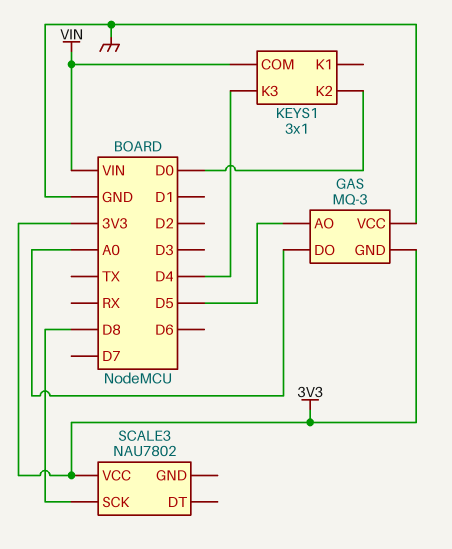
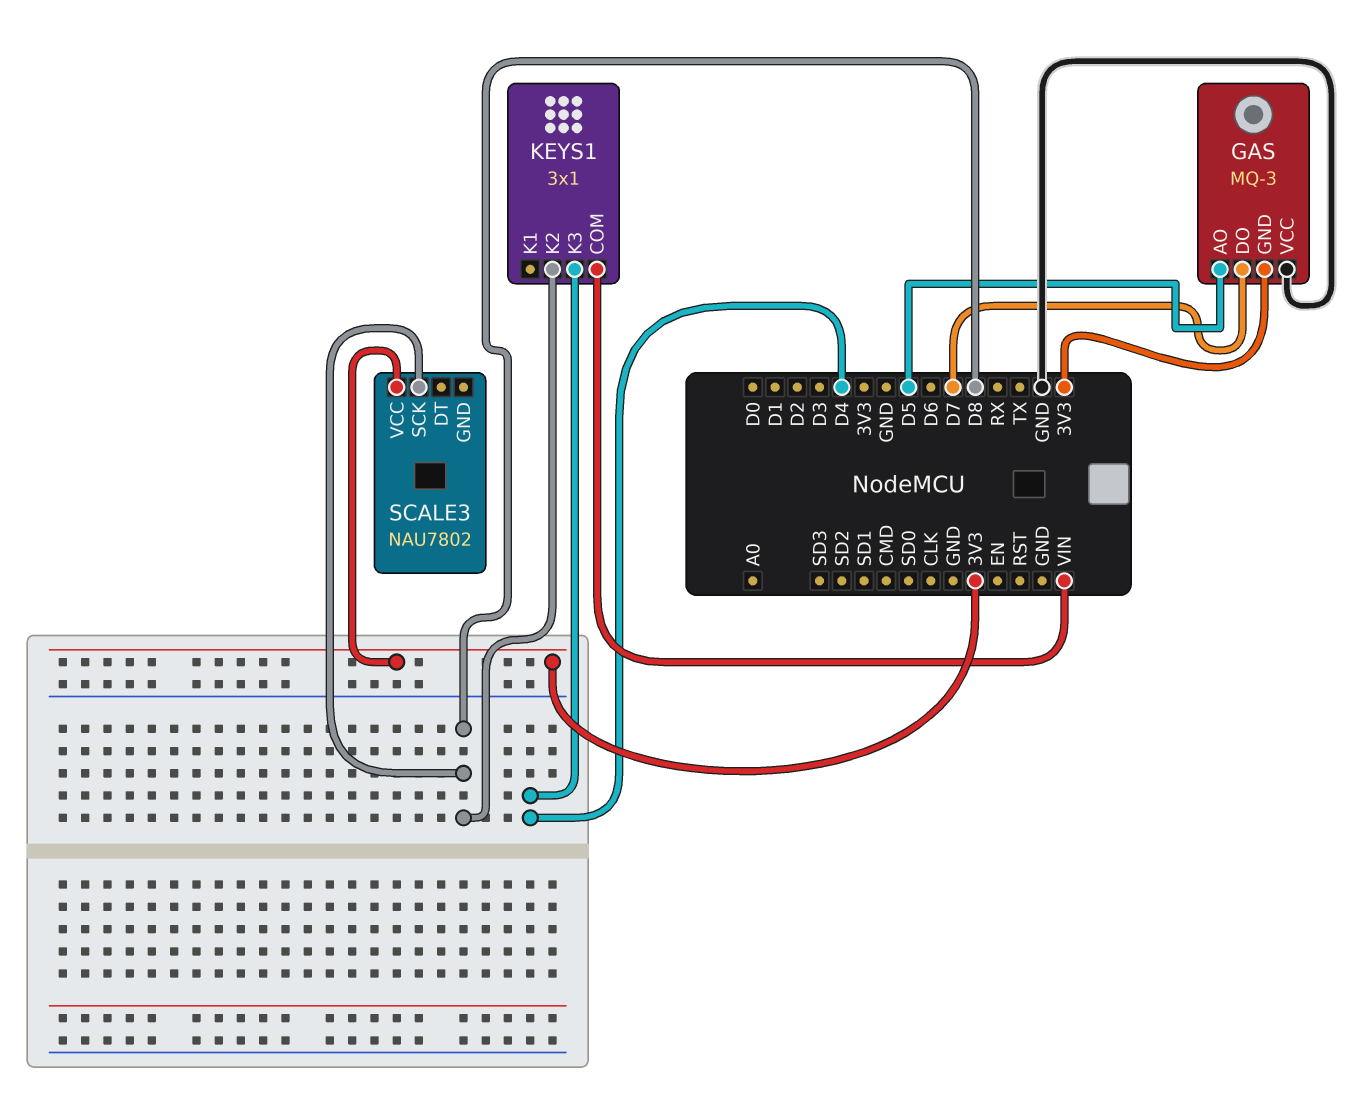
GAS pin DO: A0 -> D7
KEYS1 pin K2: D0 -> D8

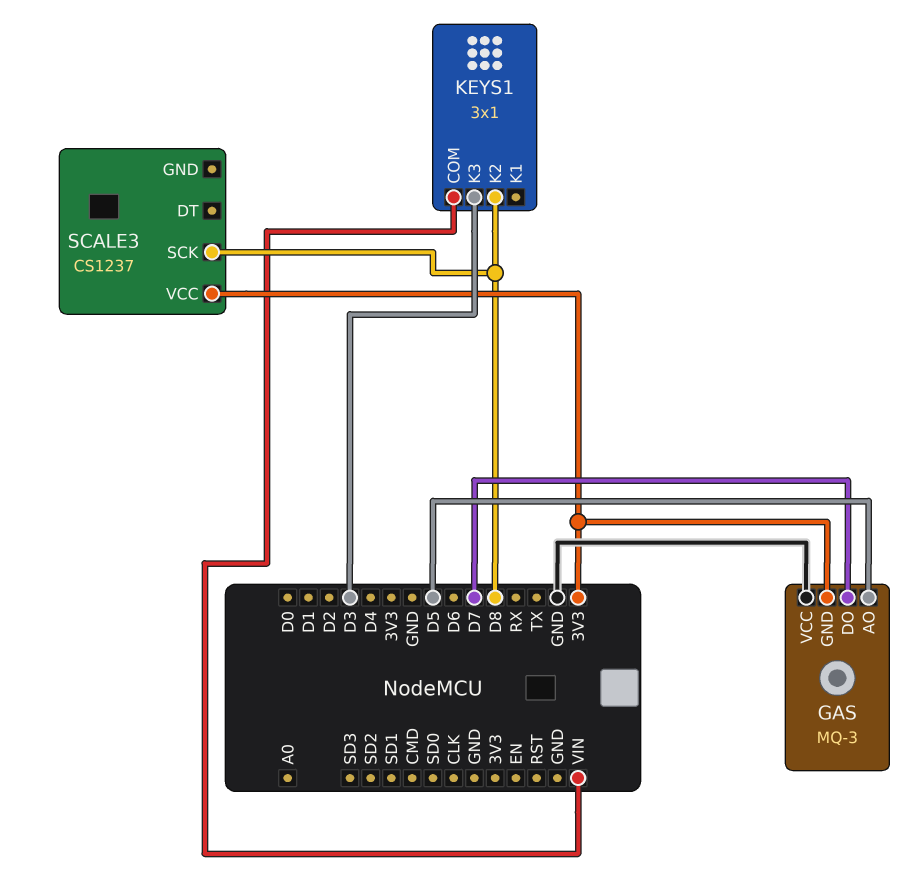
KEYS1 pin K3: D4 -> D3
SCALE3: NAU7802 -> CS1237

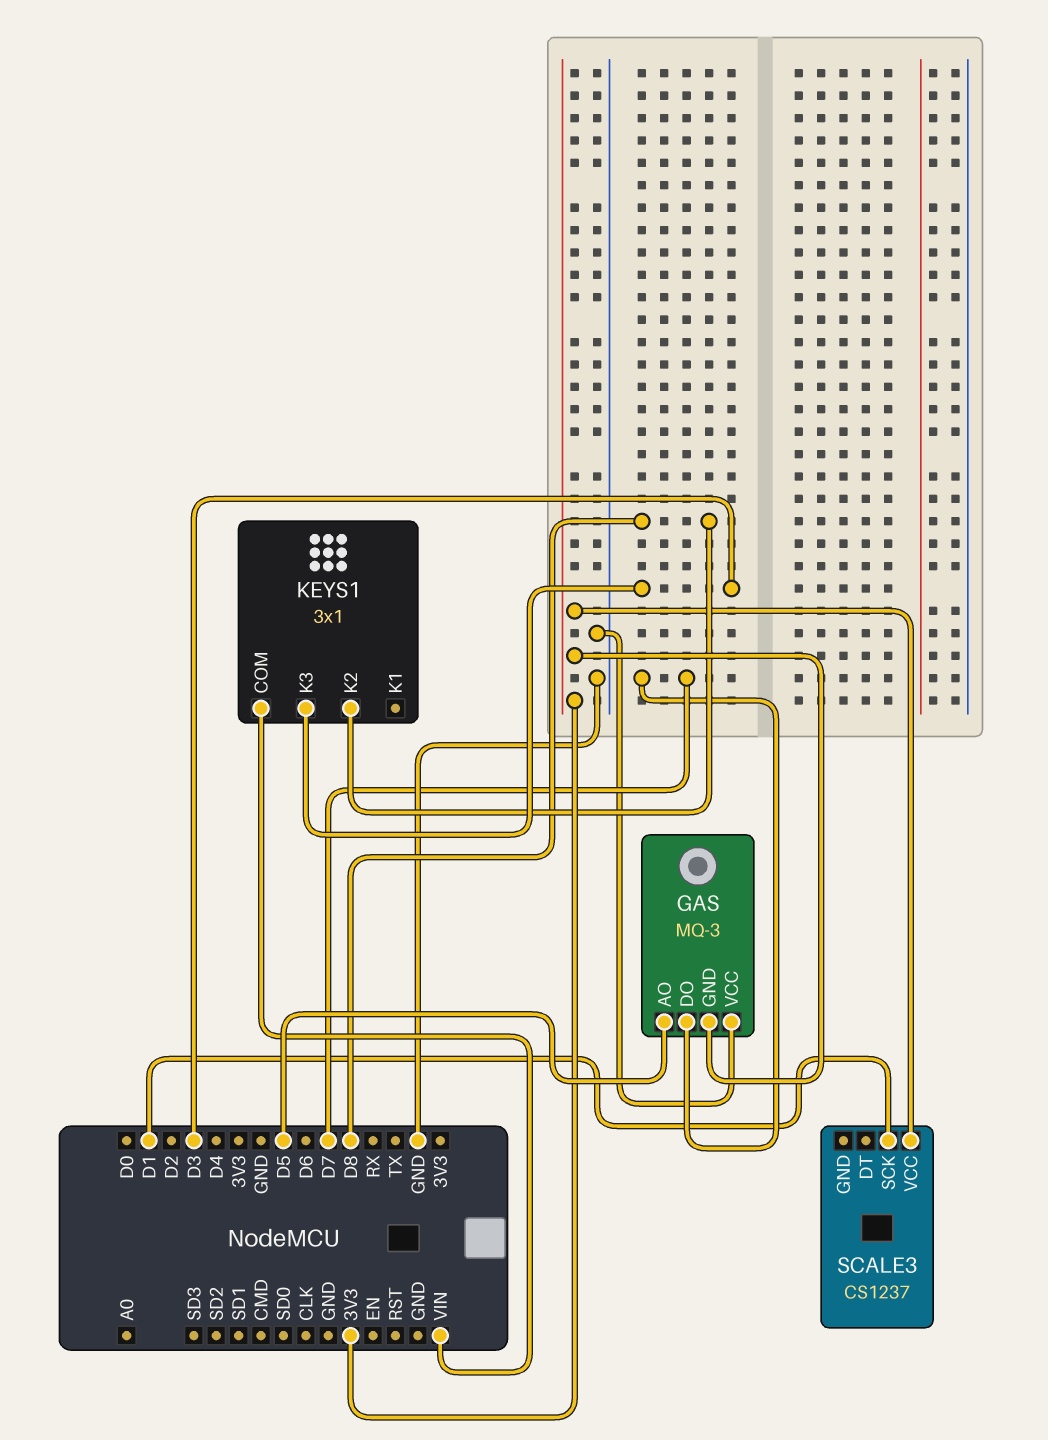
SCALE3 pin SCK: D8 -> D1

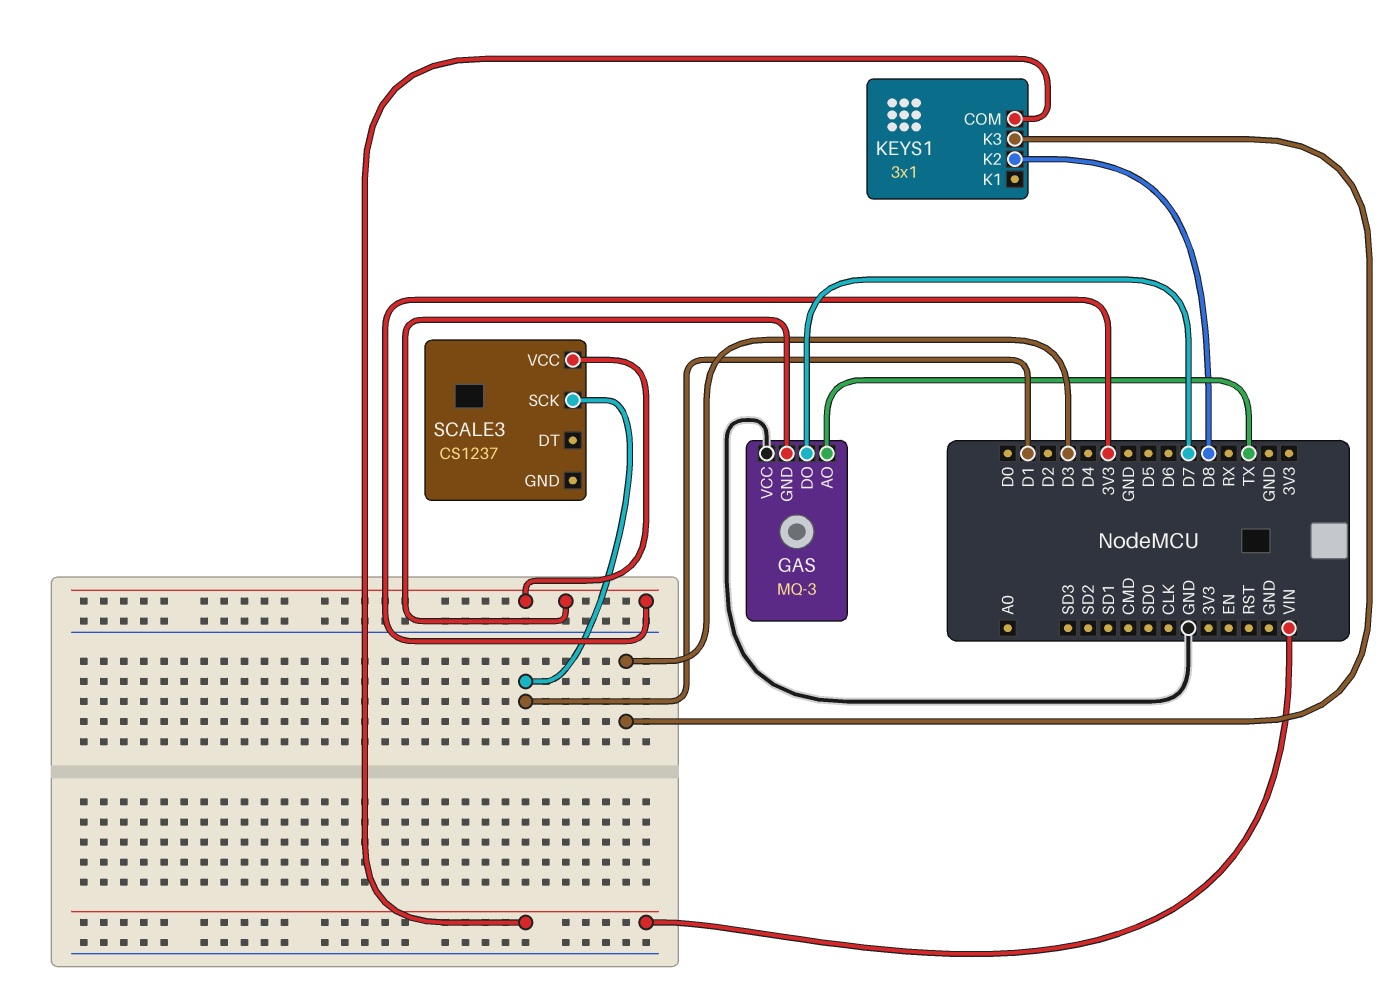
GAS pin AO: D5 -> TX

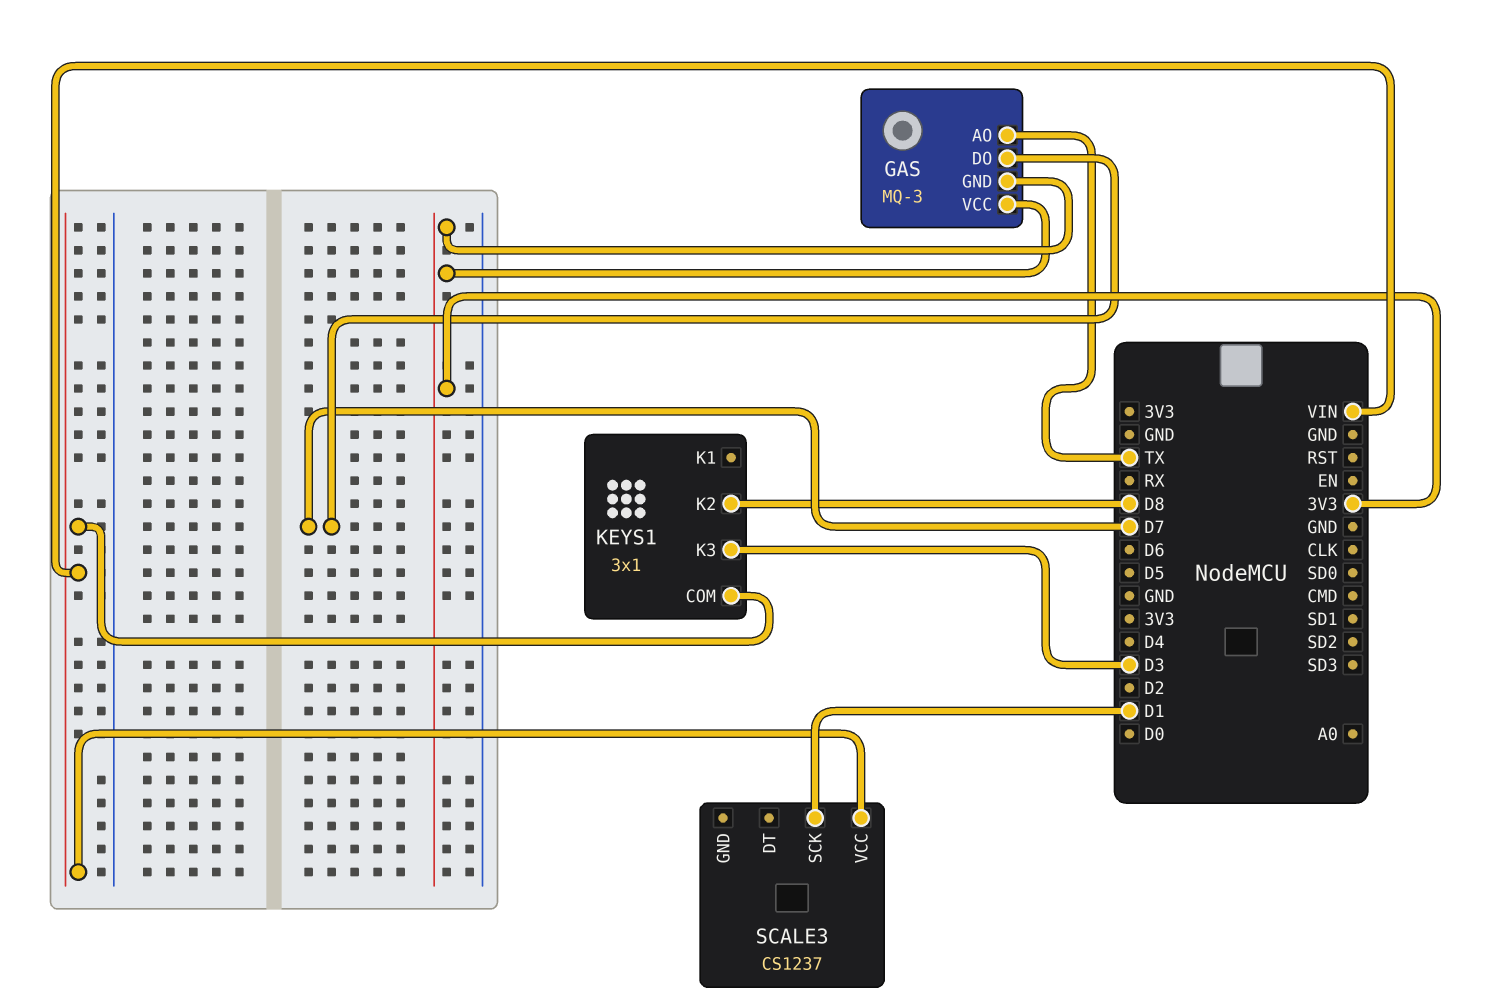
GAS pin VCC: GND -> 3V3
SCALE3 pin VCC: 3V3 -> VIN

